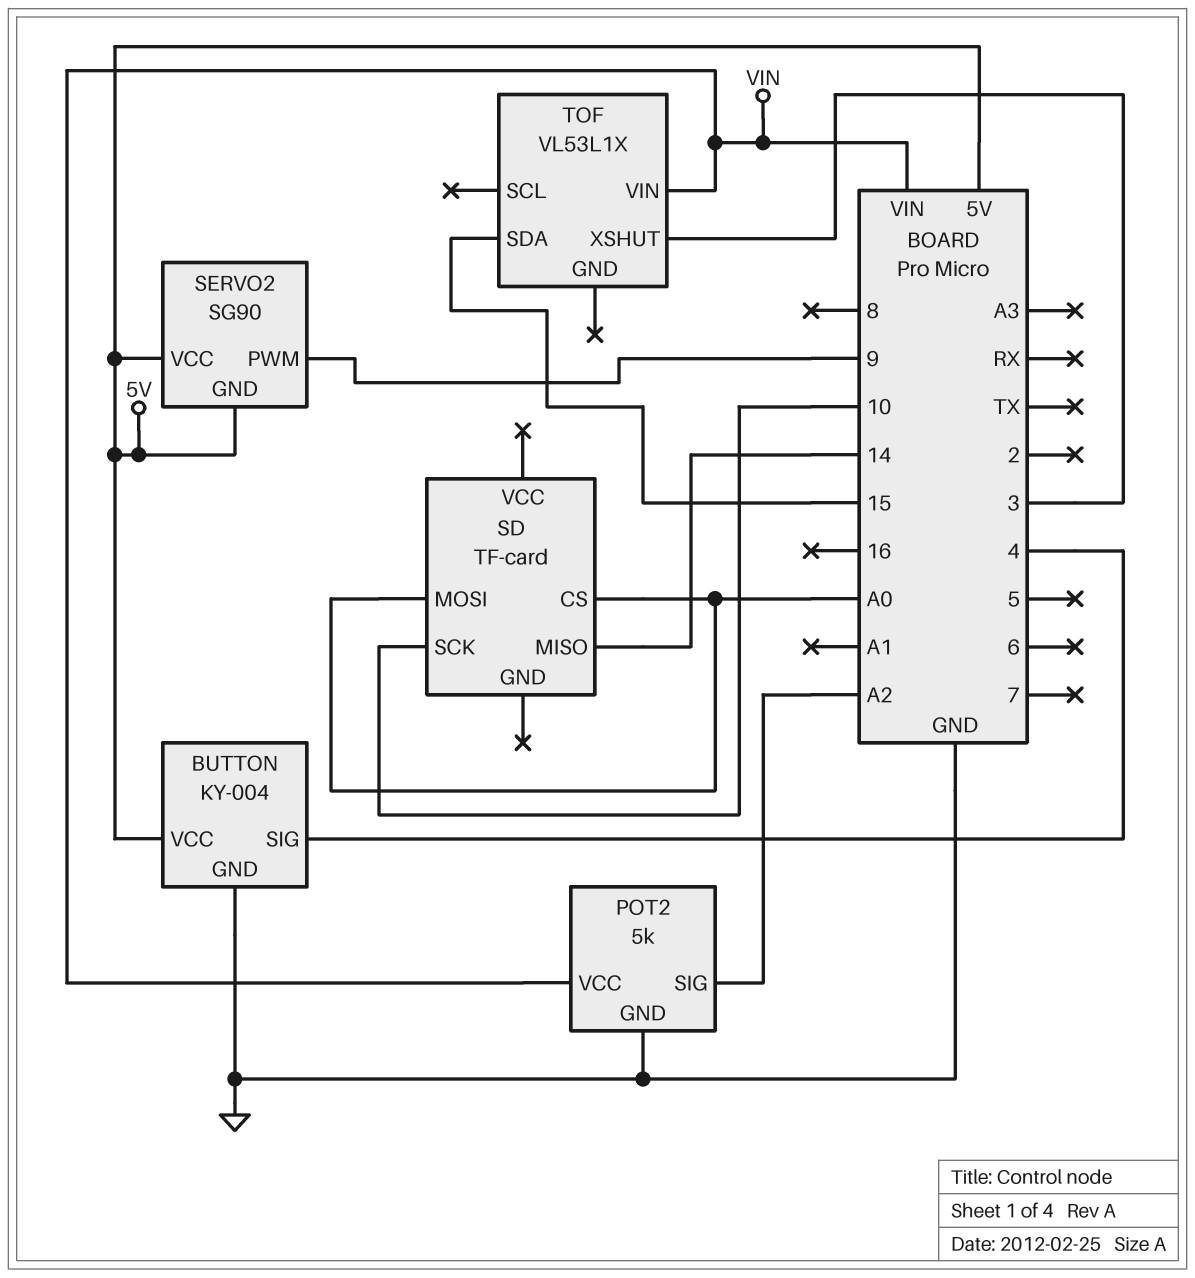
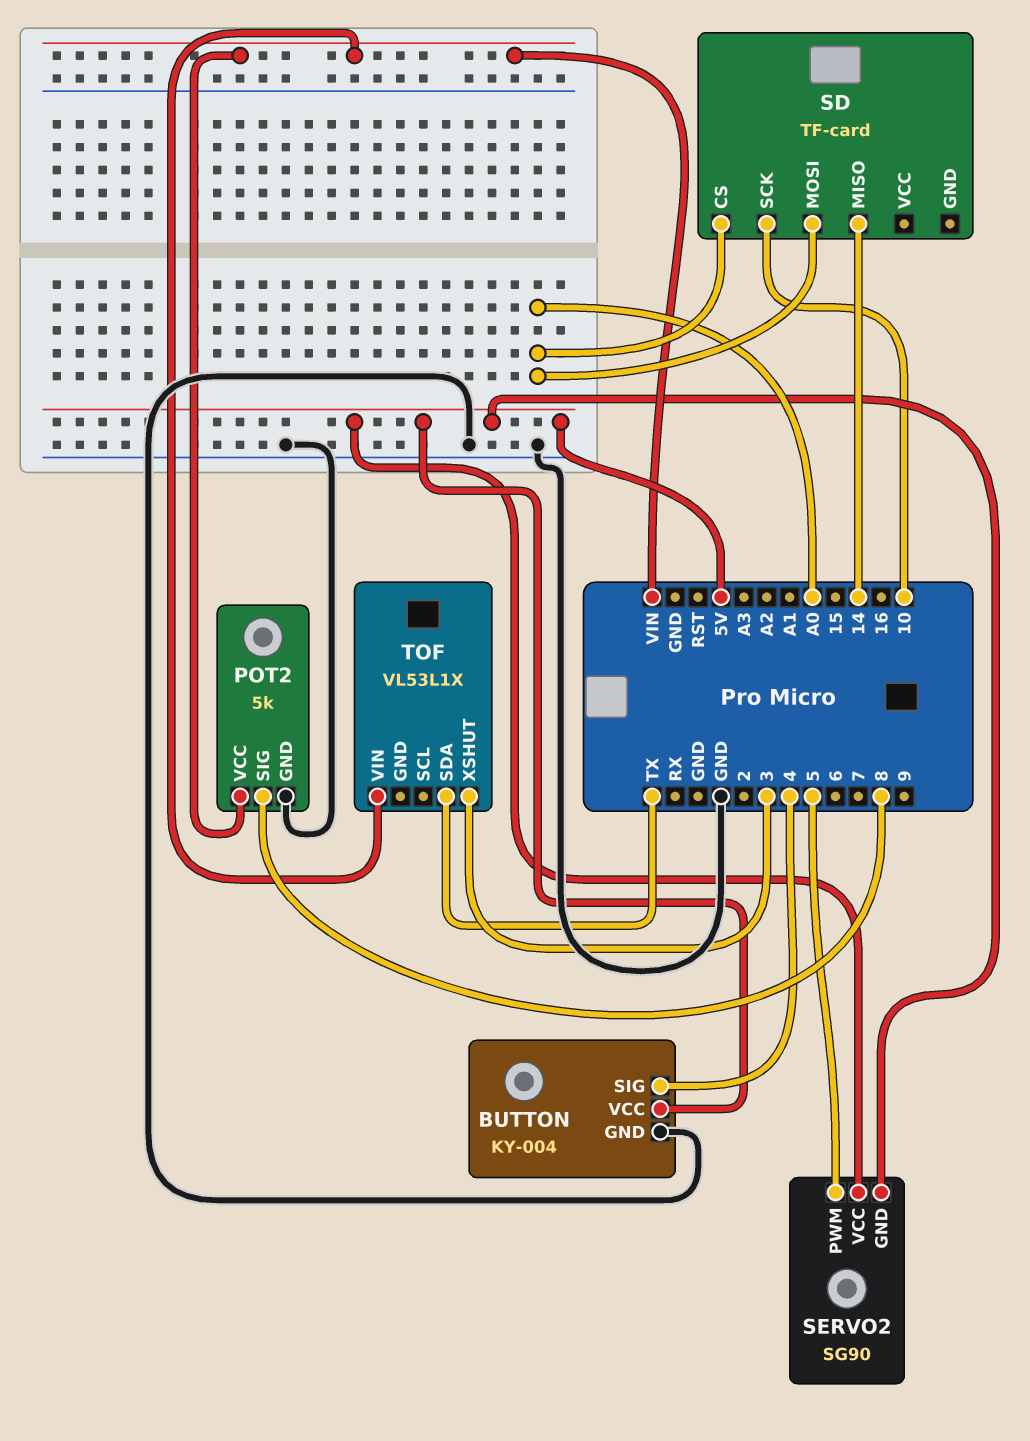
POT2 pin SIG: A2 -> 8
SERVO2 pin PWM: 9 -> 5
TOF pin SDA: 15 -> TX

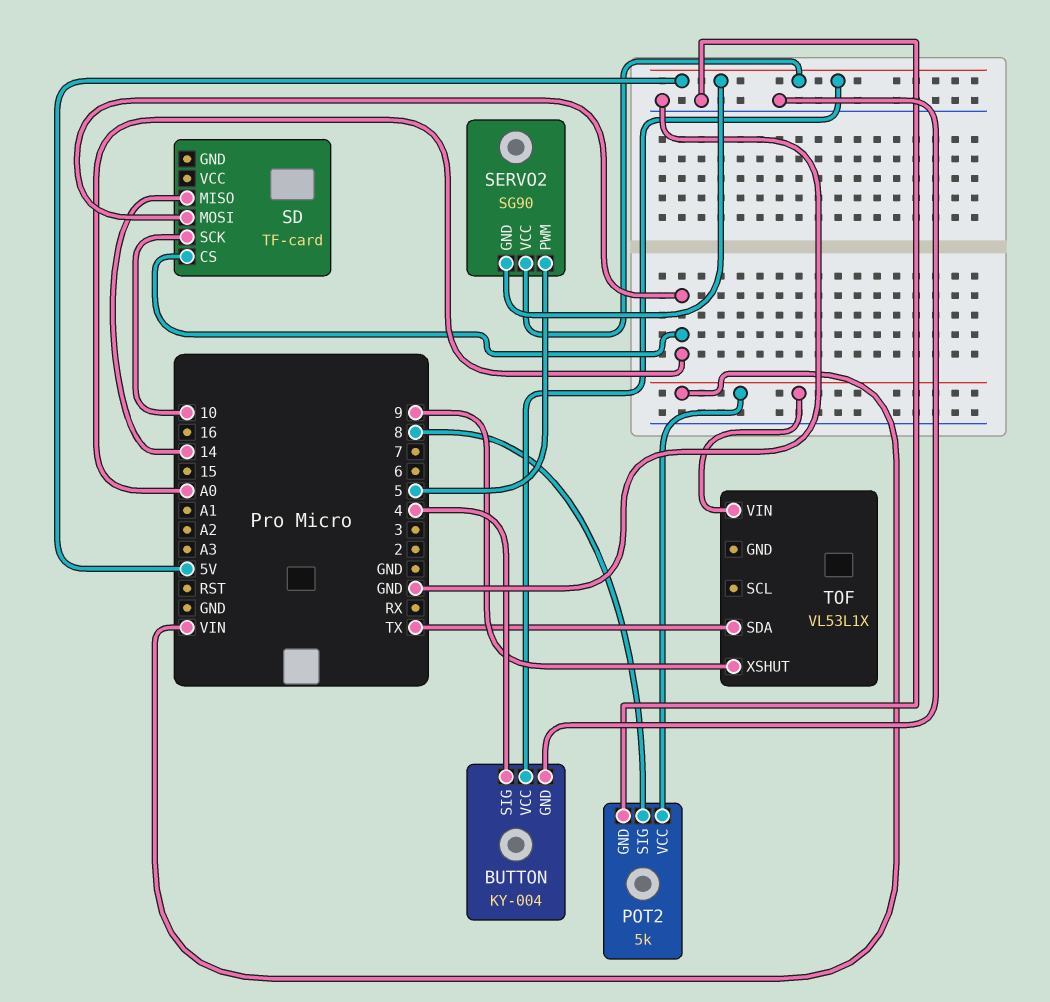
TOF pin XSHUT: 3 -> 9

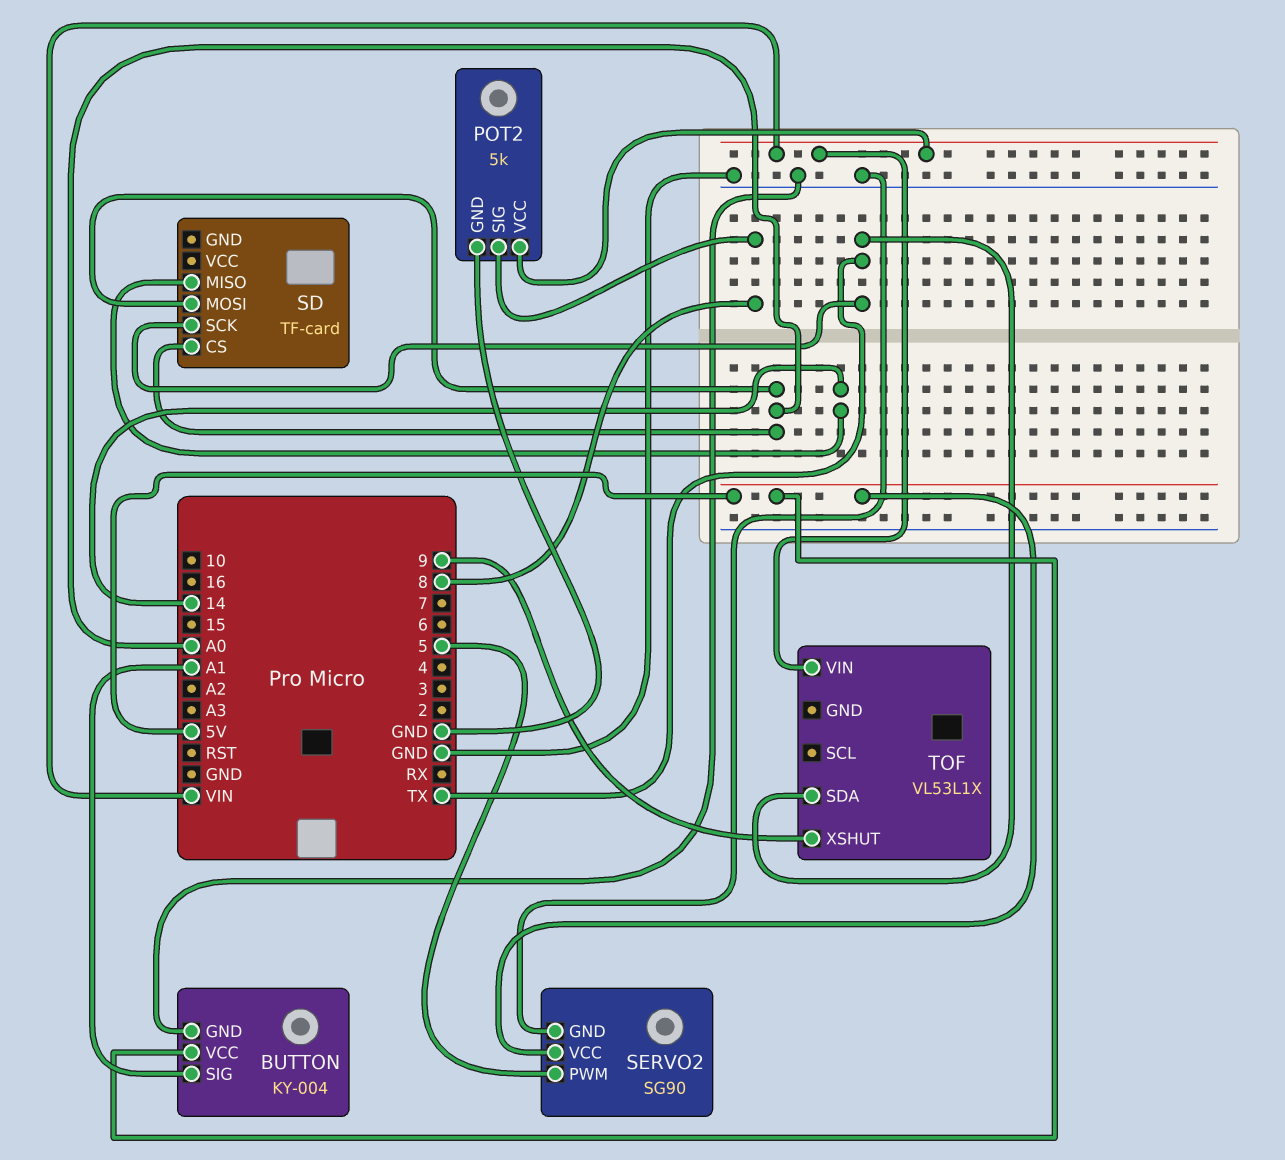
BUTTON pin SIG: 4 -> A1
SD pin SCK: 10 -> TX
SERVO2 pin GND: 5V -> GND

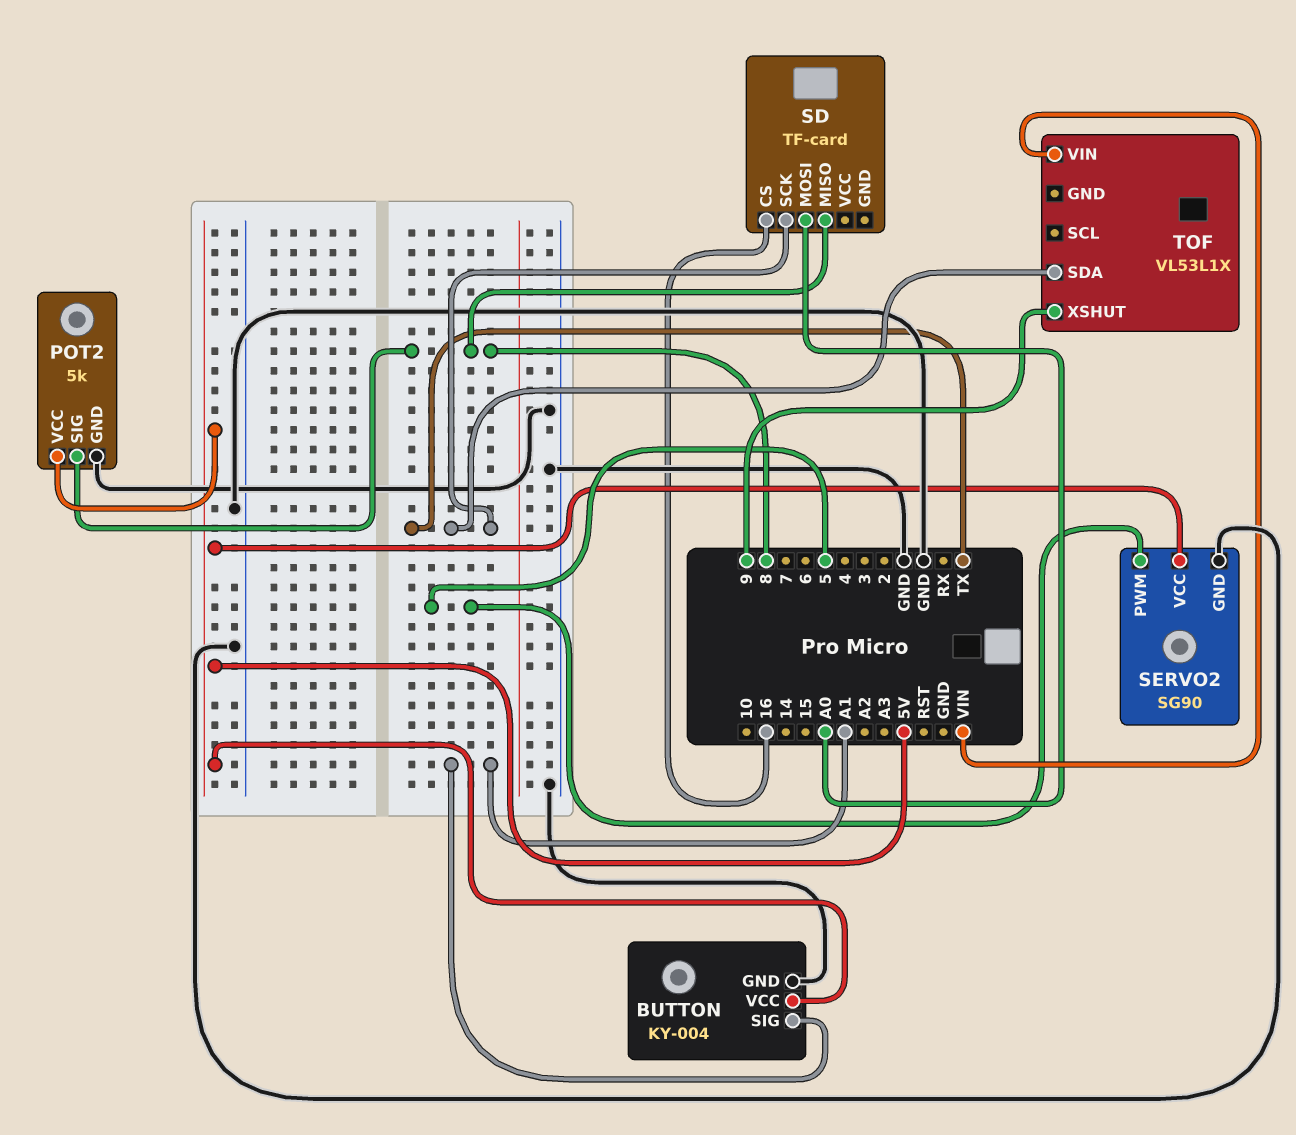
POT2 pin VCC: VIN -> 5V
SD pin CS: A0 -> 16
SD pin MISO: 14 -> 8

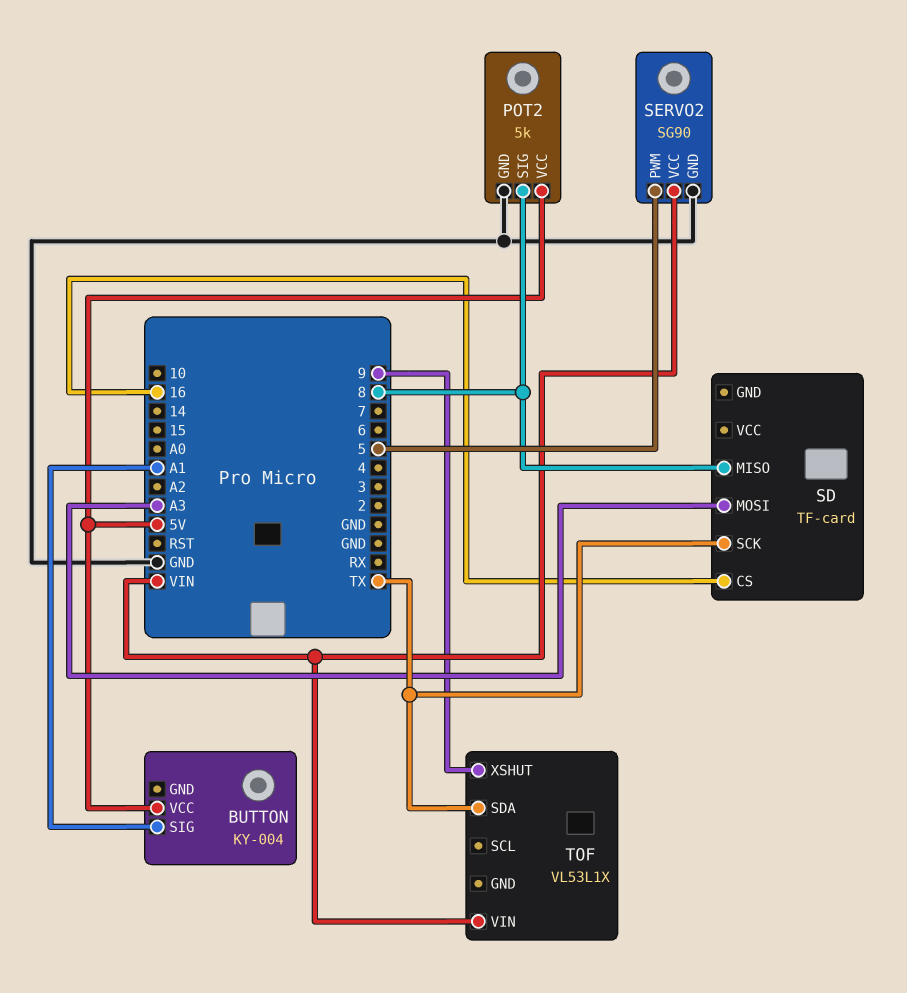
BUTTON pin GND: GND -> none
SD pin MOSI: A0 -> A3
SERVO2 pin VCC: 5V -> VIN

